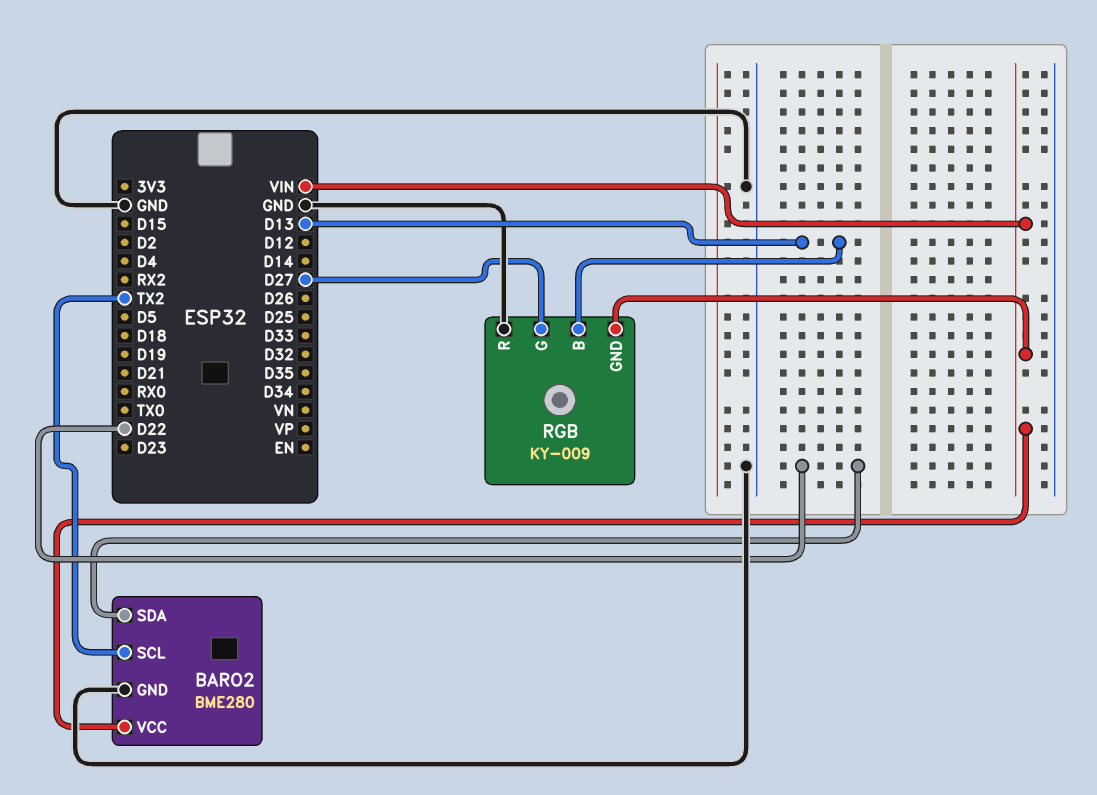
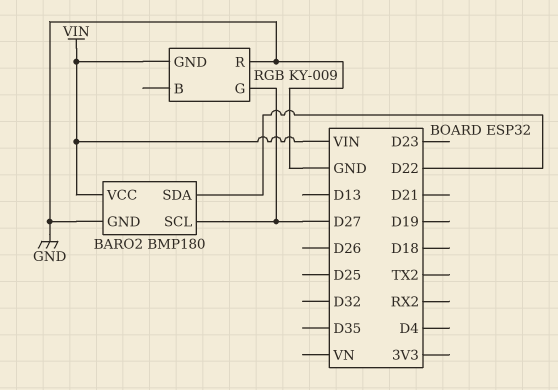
BARO2: BME280 -> BMP180
BARO2 pin SCL: TX2 -> D27
RGB pin B: D13 -> none

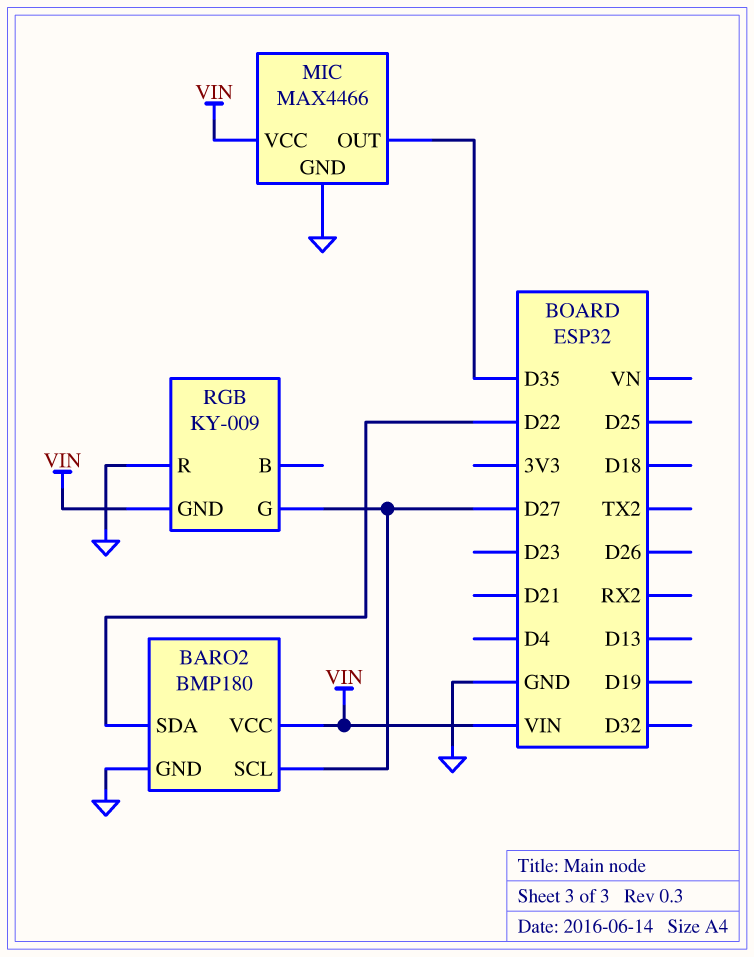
MIC: none -> MAX4466
MIC pin GND: none -> GND
MIC pin OUT: none -> D35
MIC pin VCC: none -> VIN

